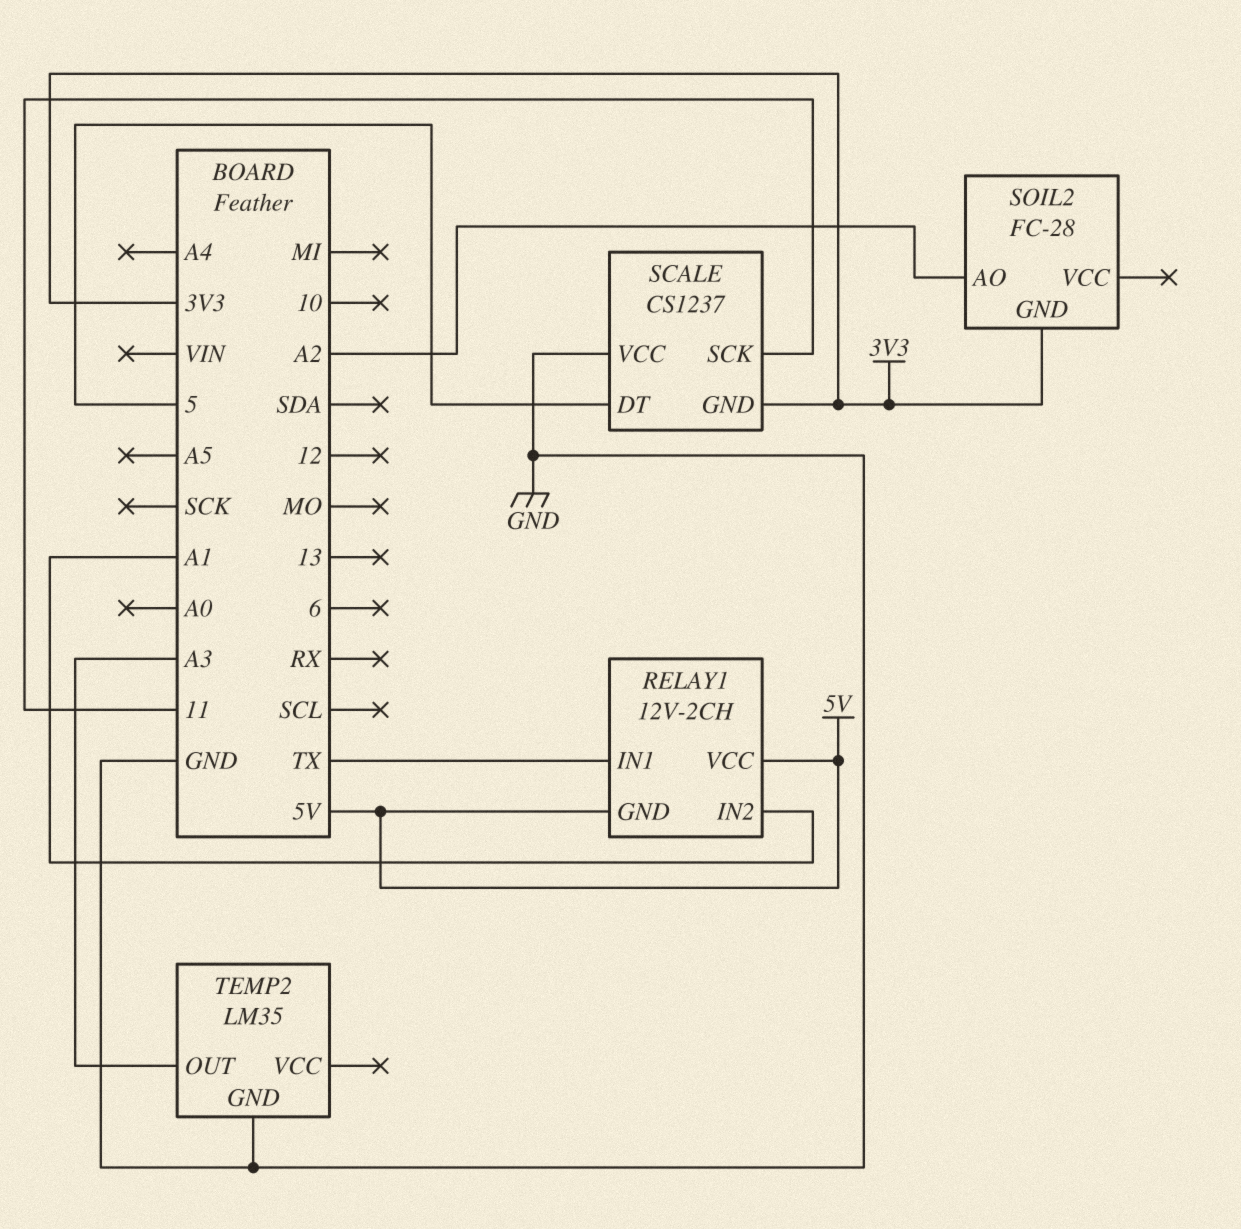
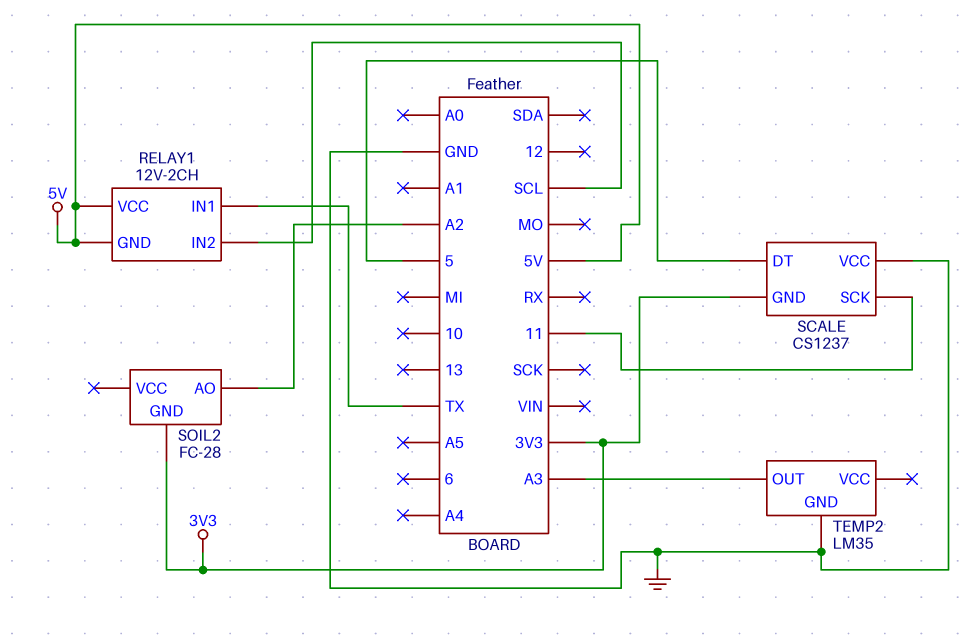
RELAY1 pin IN2: A1 -> SCL

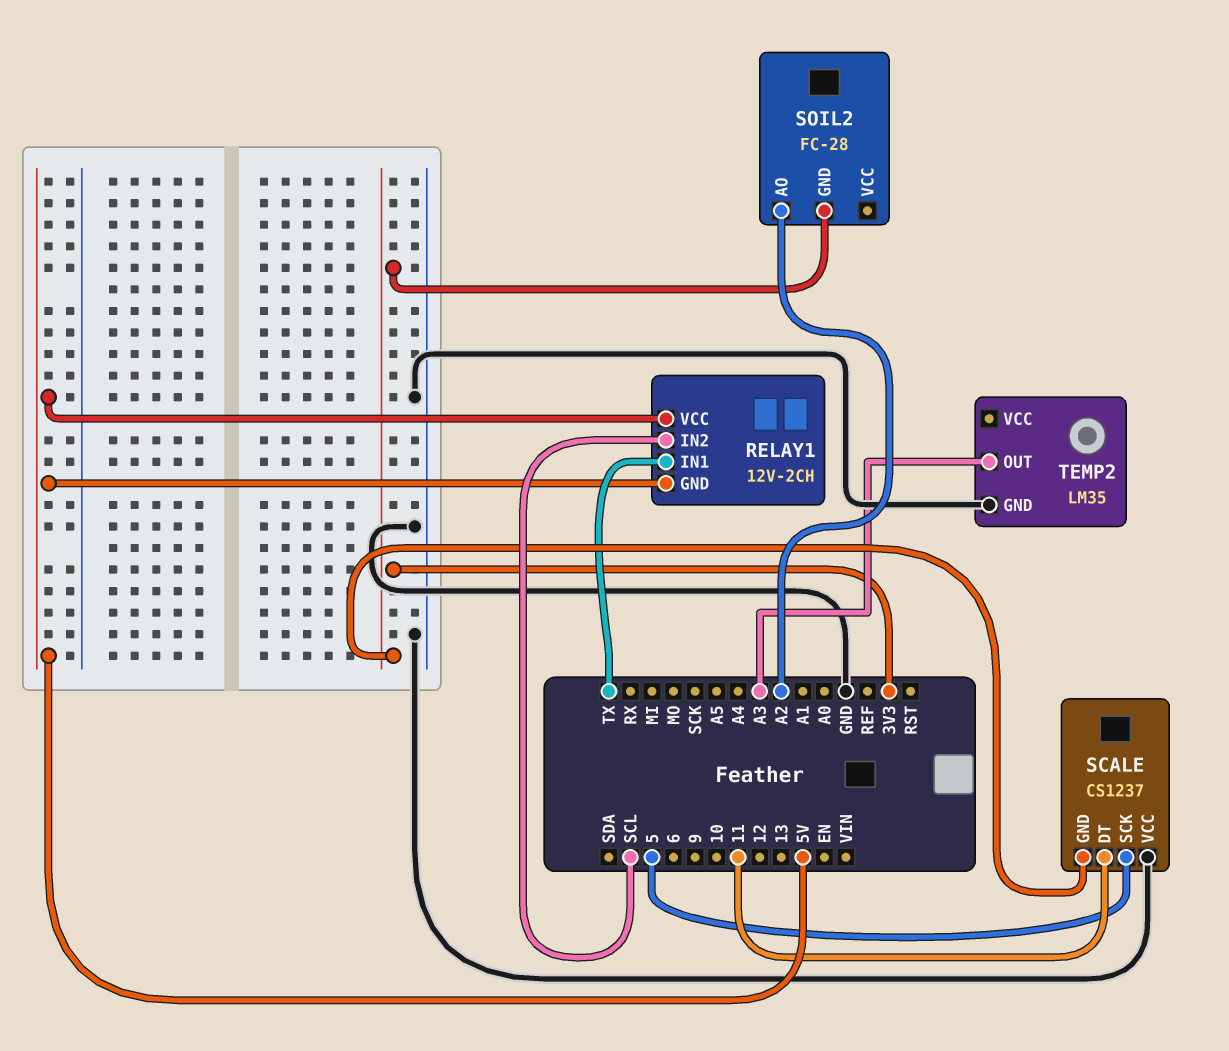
SCALE pin DT: 5 -> 11
SCALE pin SCK: 11 -> 5

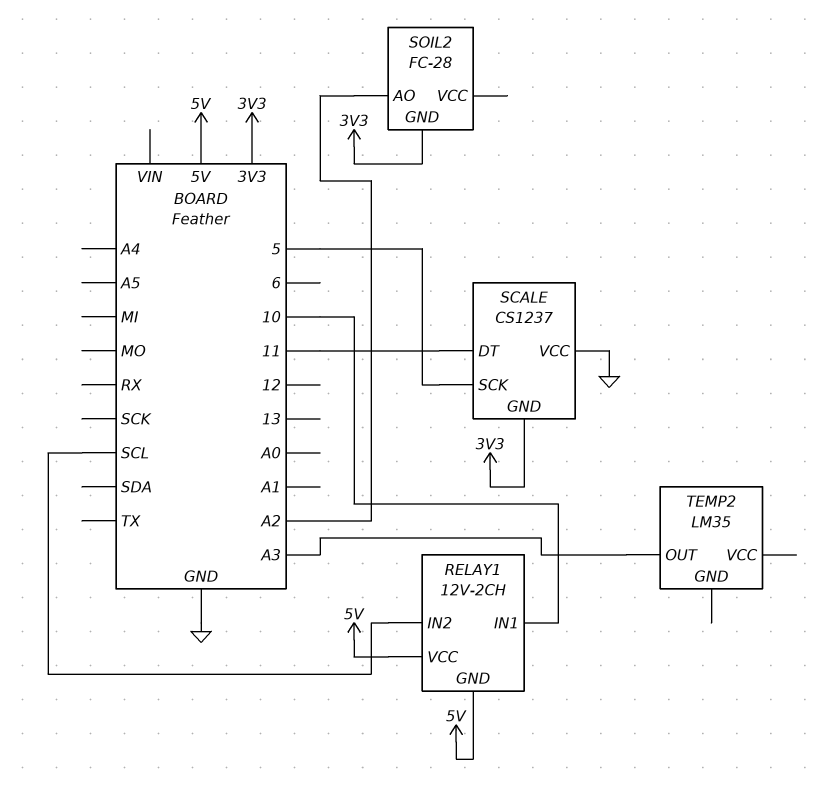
RELAY1 pin IN1: TX -> 10
TEMP2 pin GND: GND -> none

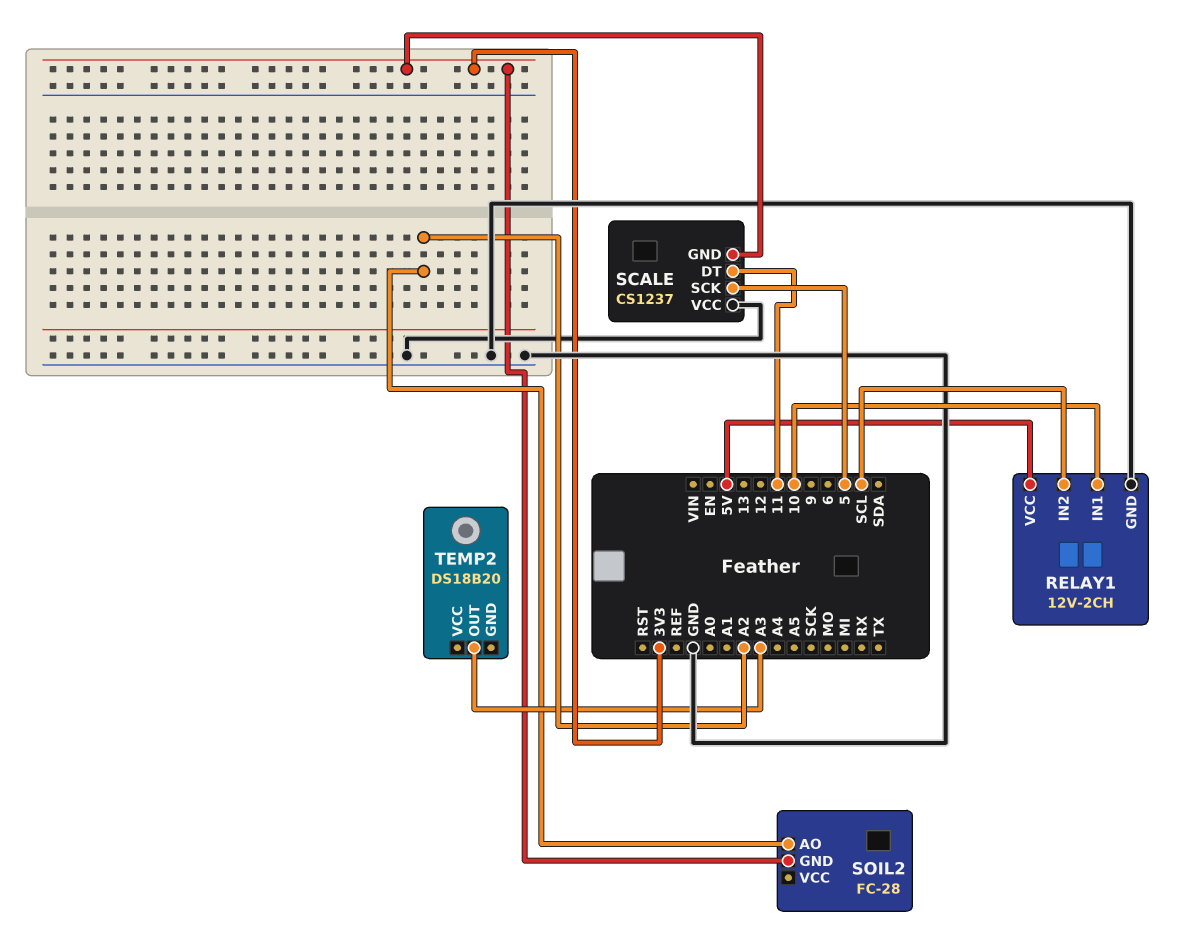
RELAY1 pin GND: 5V -> GND
TEMP2: LM35 -> DS18B20

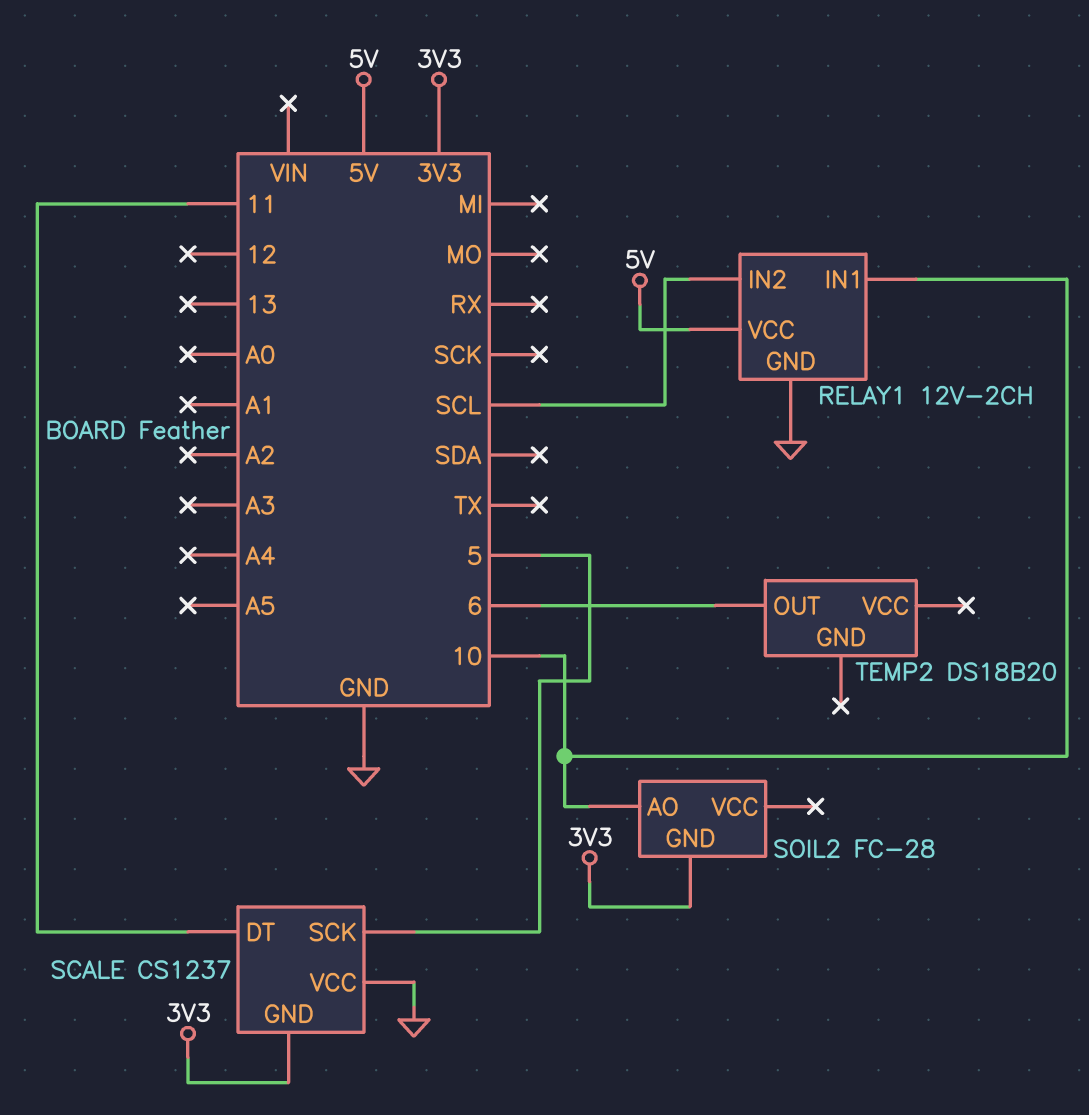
SOIL2 pin AO: A2 -> 10
TEMP2 pin OUT: A3 -> 6

